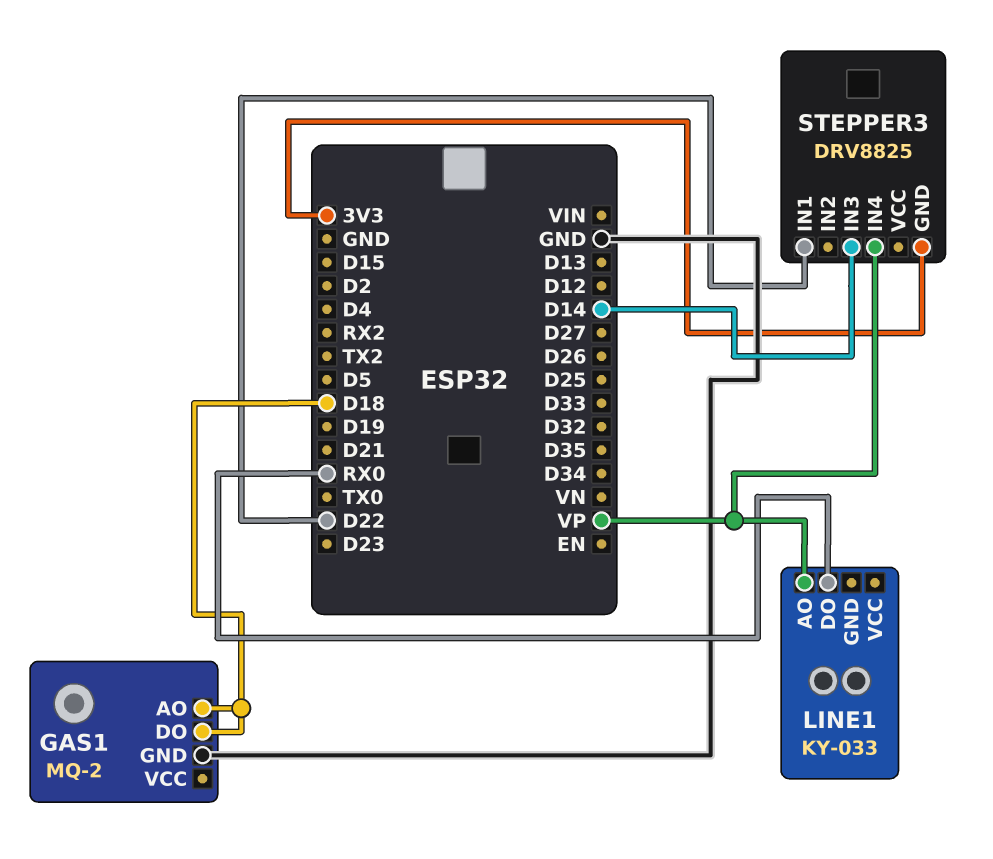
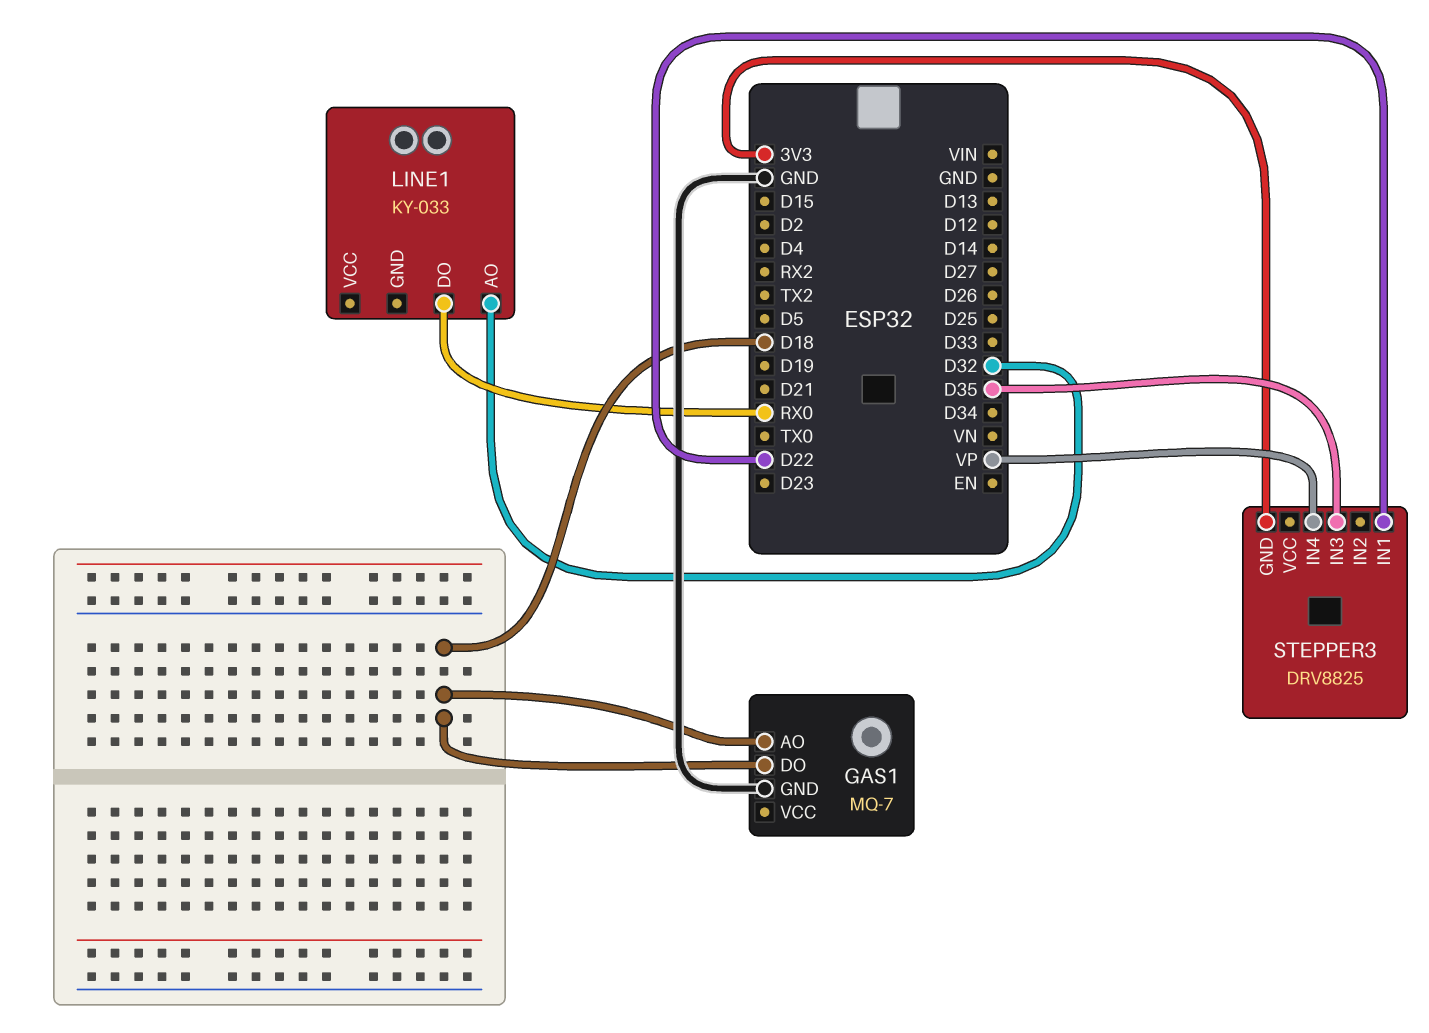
GAS1: MQ-2 -> MQ-7
LINE1 pin AO: VP -> D32
STEPPER3 pin IN3: D14 -> D35

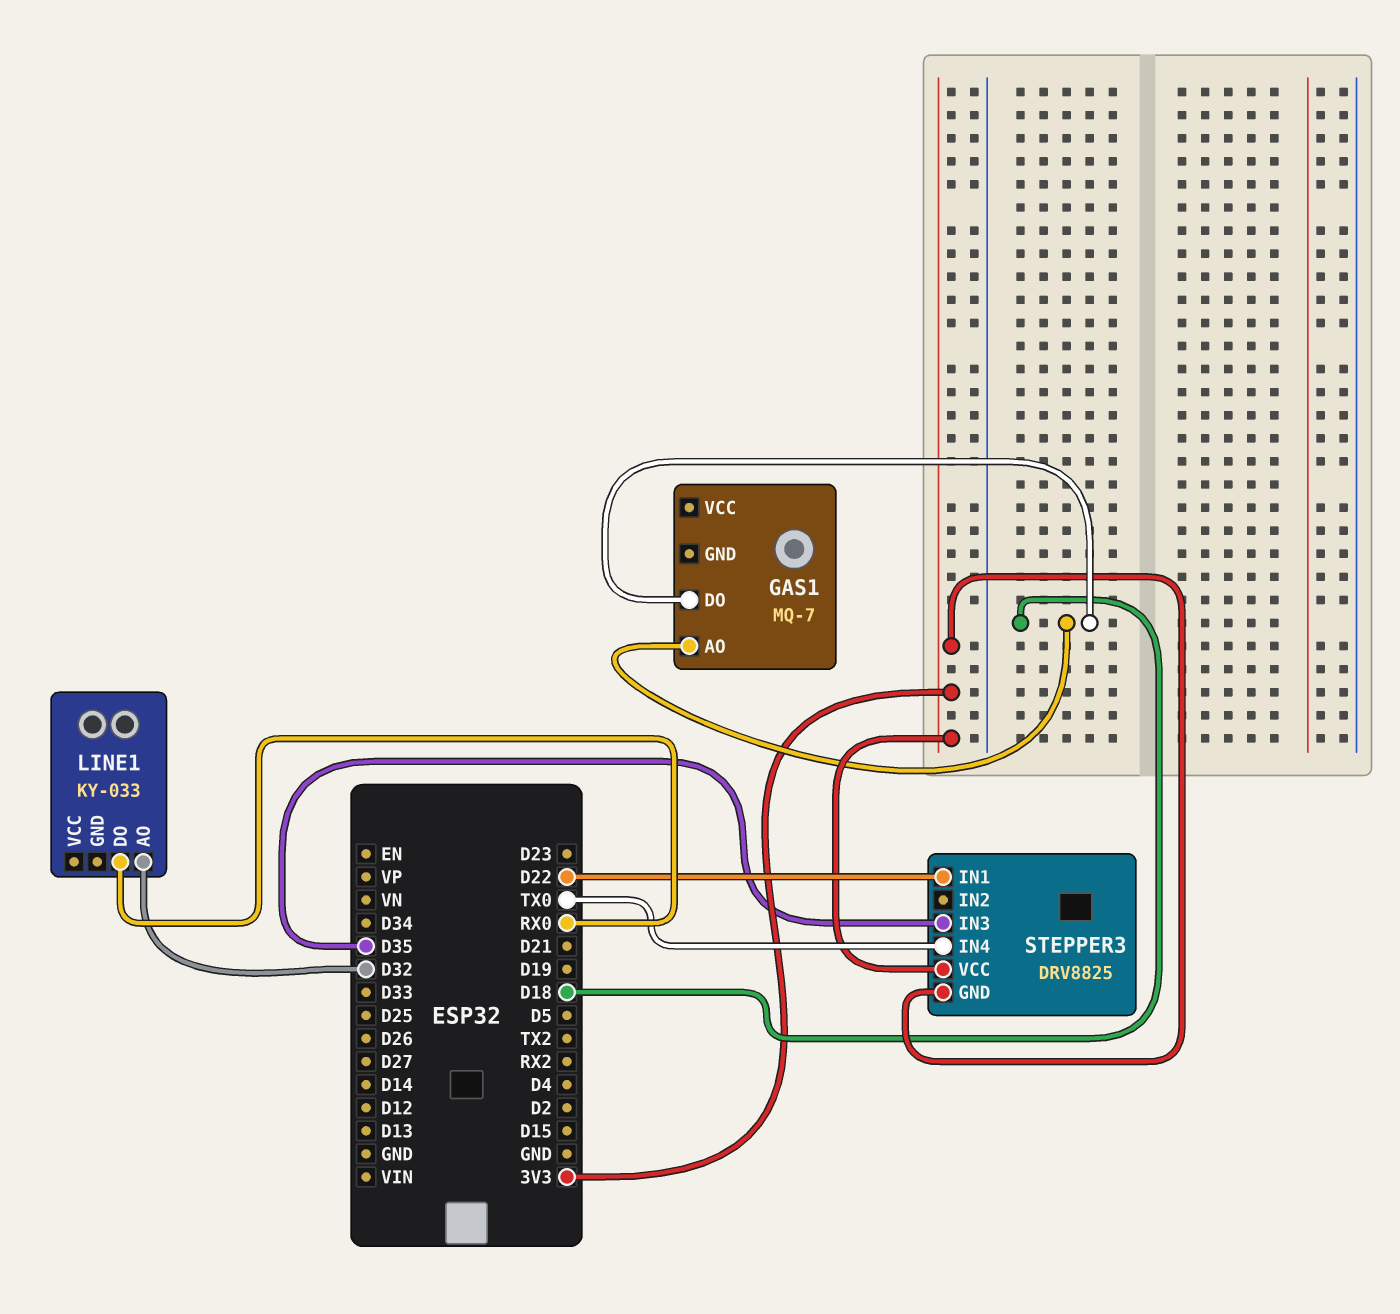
GAS1 pin GND: GND -> none
STEPPER3 pin IN4: VP -> TX0
STEPPER3 pin VCC: none -> 3V3

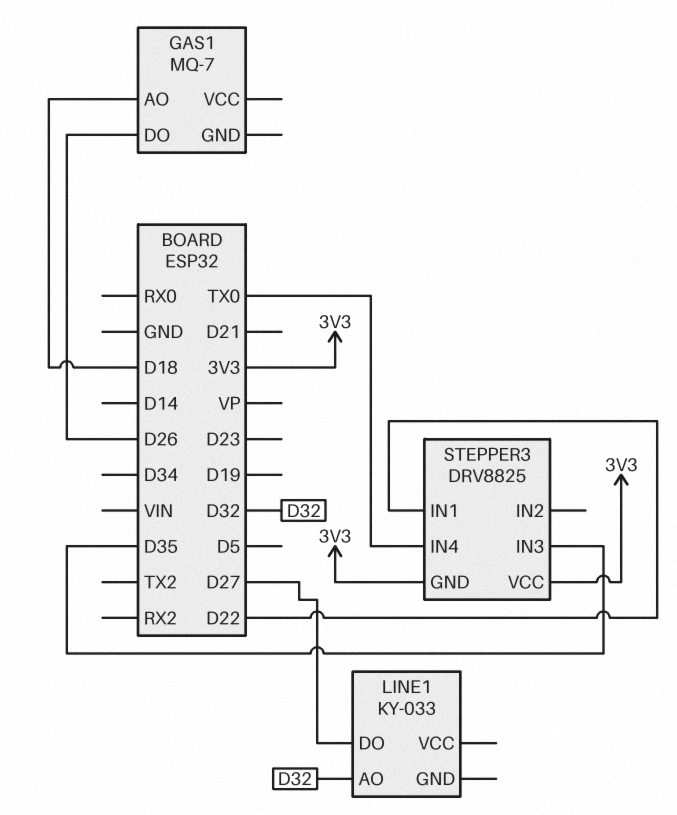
GAS1 pin DO: D18 -> D26
LINE1 pin DO: RX0 -> D27

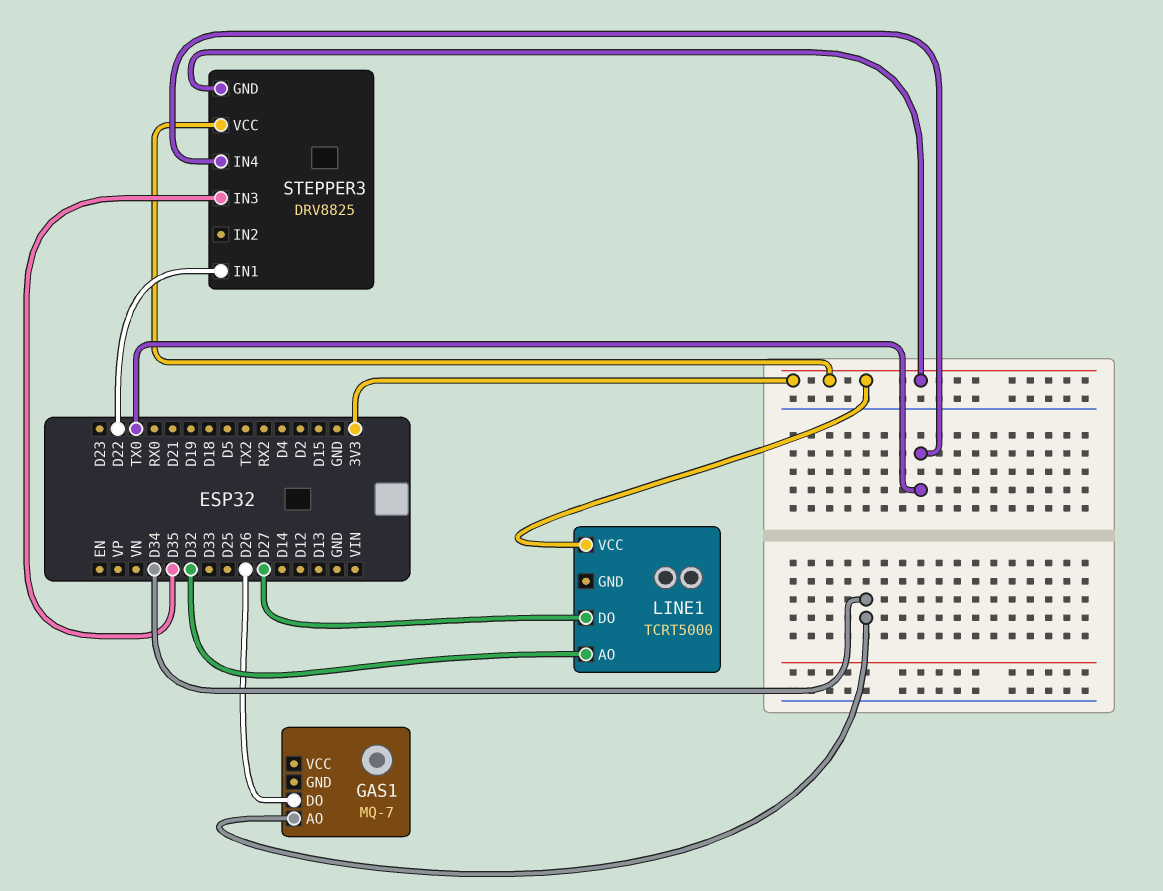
GAS1 pin AO: D18 -> D34
LINE1: KY-033 -> TCRT5000
LINE1 pin VCC: none -> 3V3

